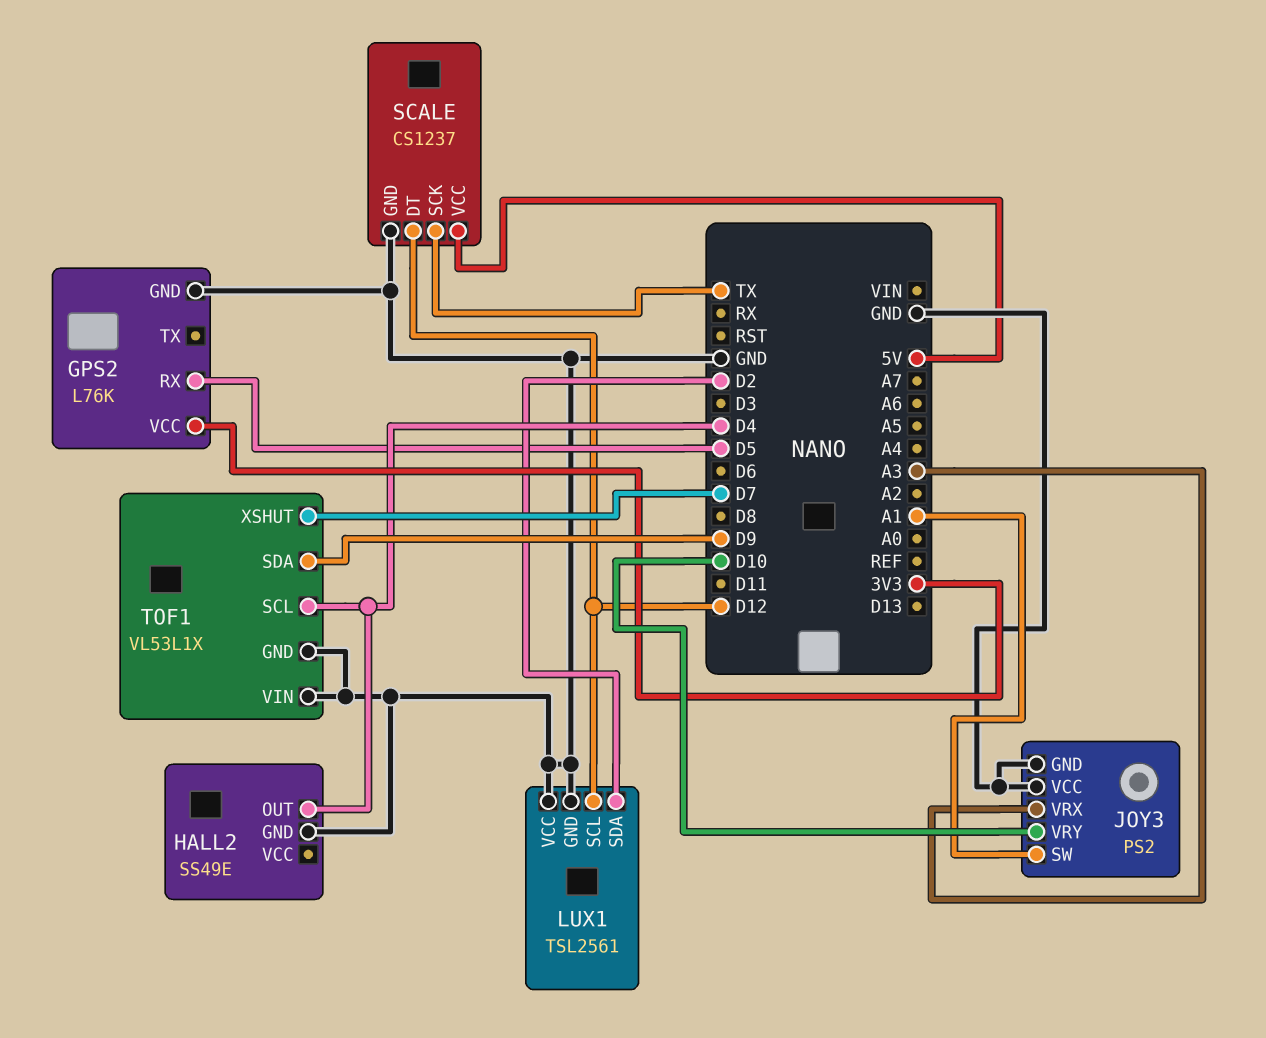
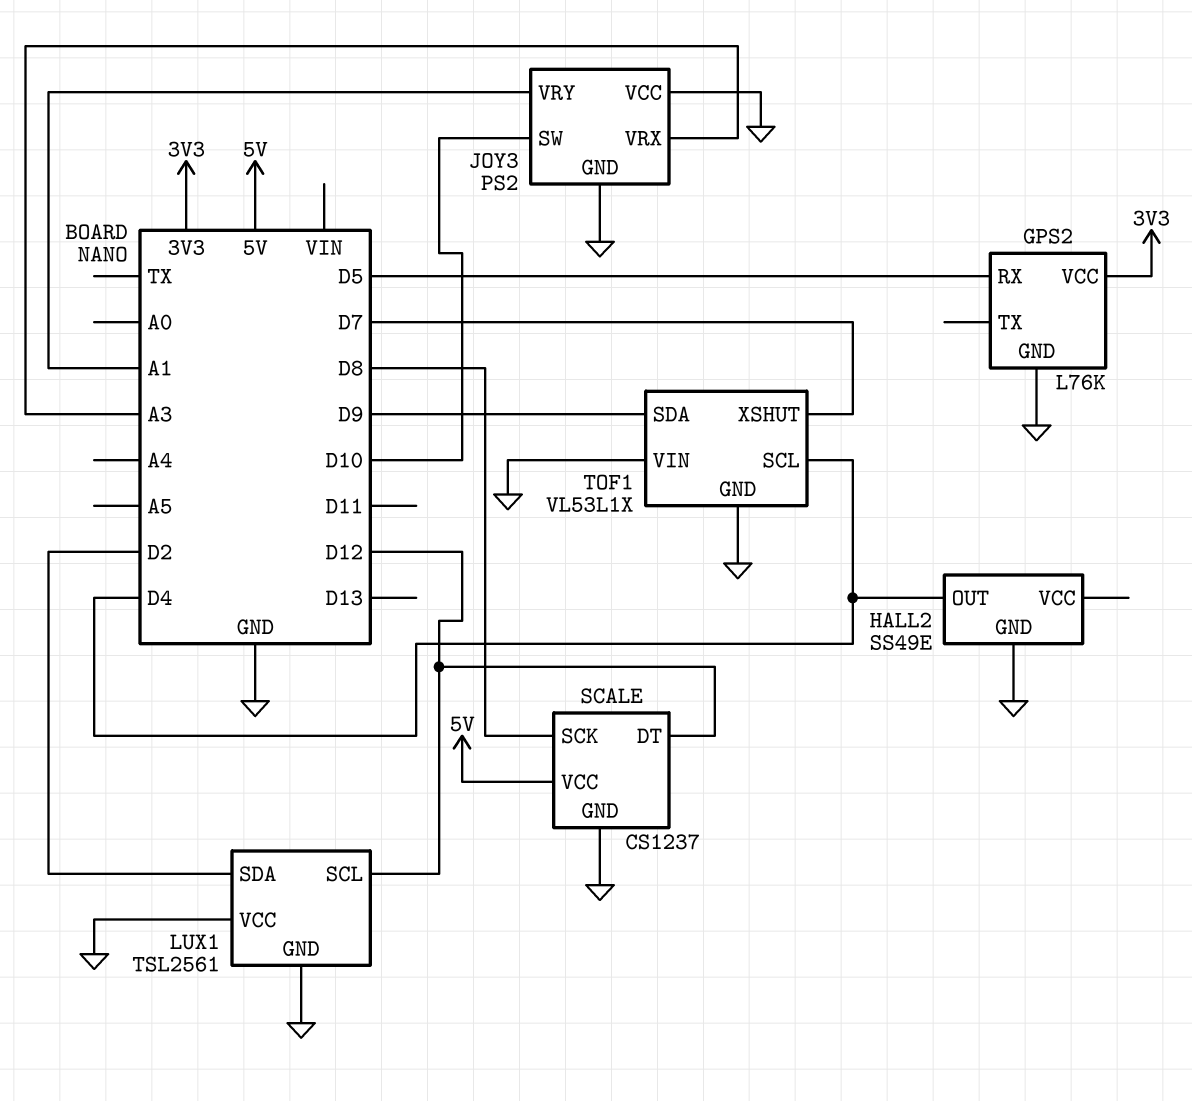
JOY3 pin SW: A1 -> D10
JOY3 pin VRY: D10 -> A1
SCALE pin SCK: TX -> D8

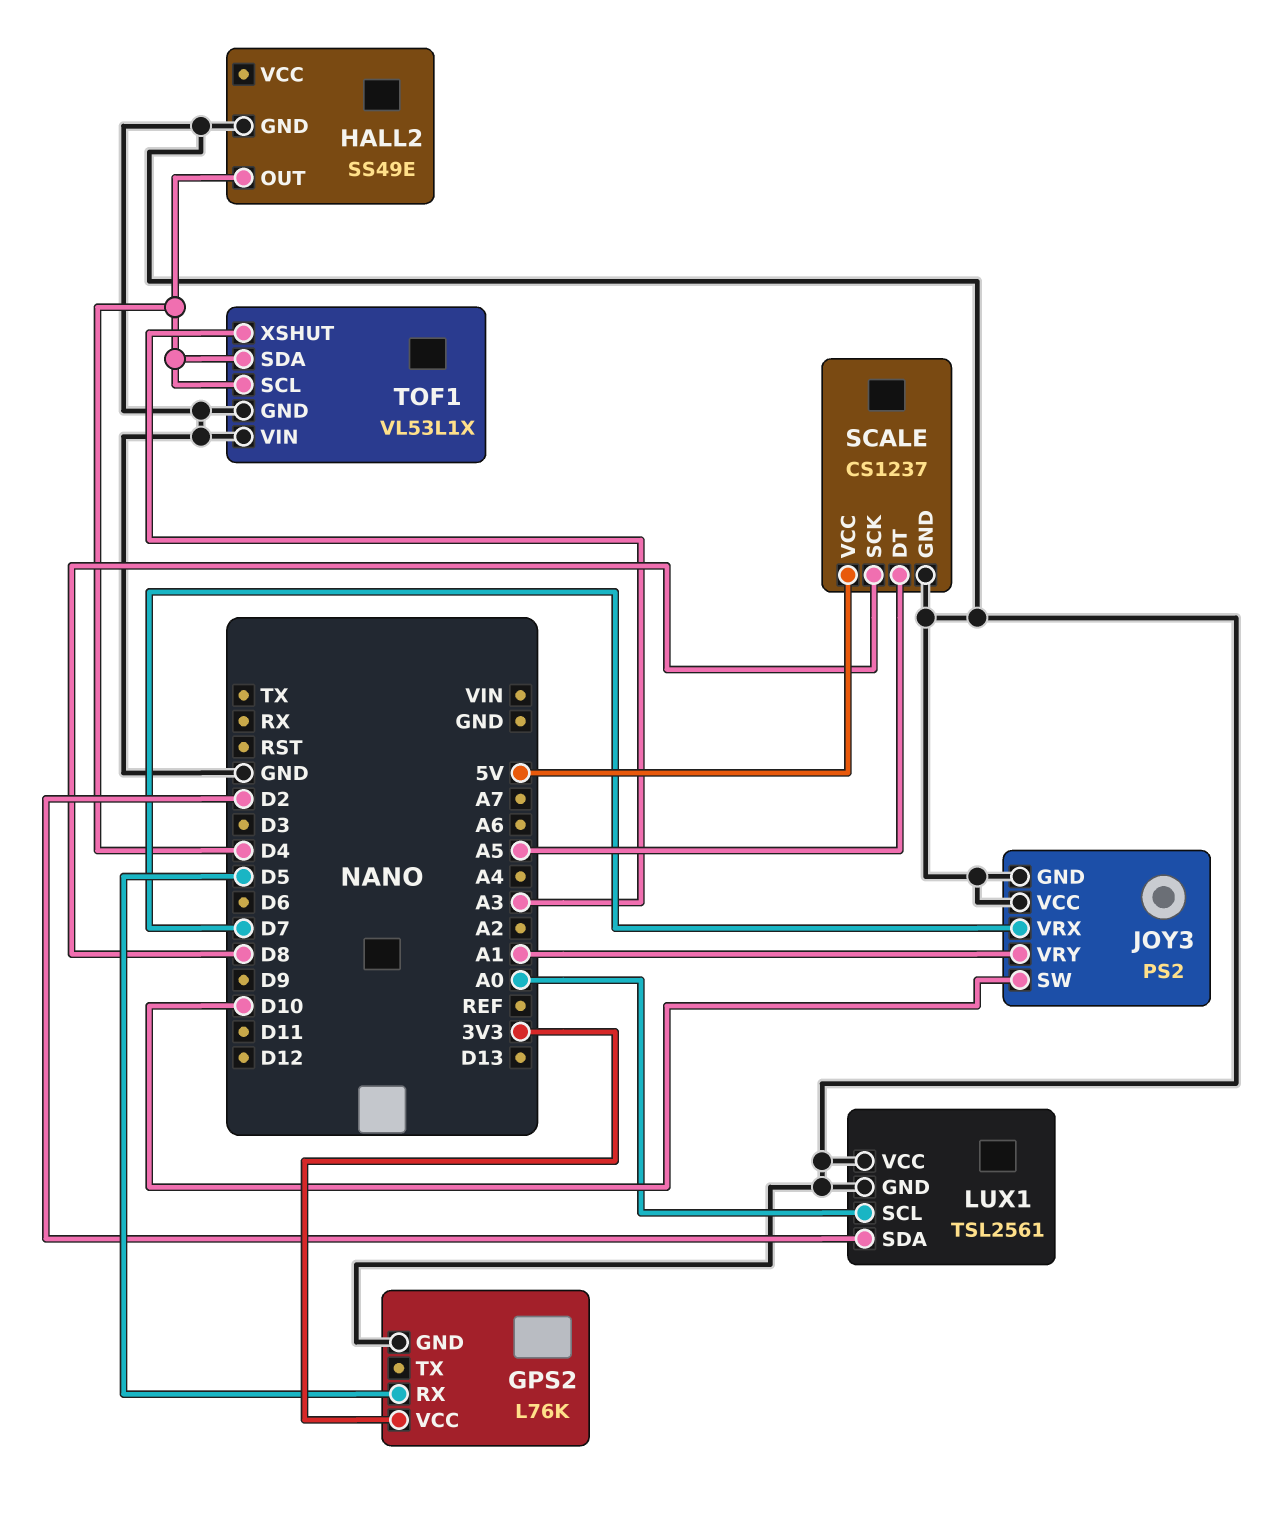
JOY3 pin VRX: A3 -> D7
LUX1 pin SCL: D12 -> A0
SCALE pin DT: D12 -> A5
TOF1 pin SDA: D9 -> D4
TOF1 pin XSHUT: D7 -> A3

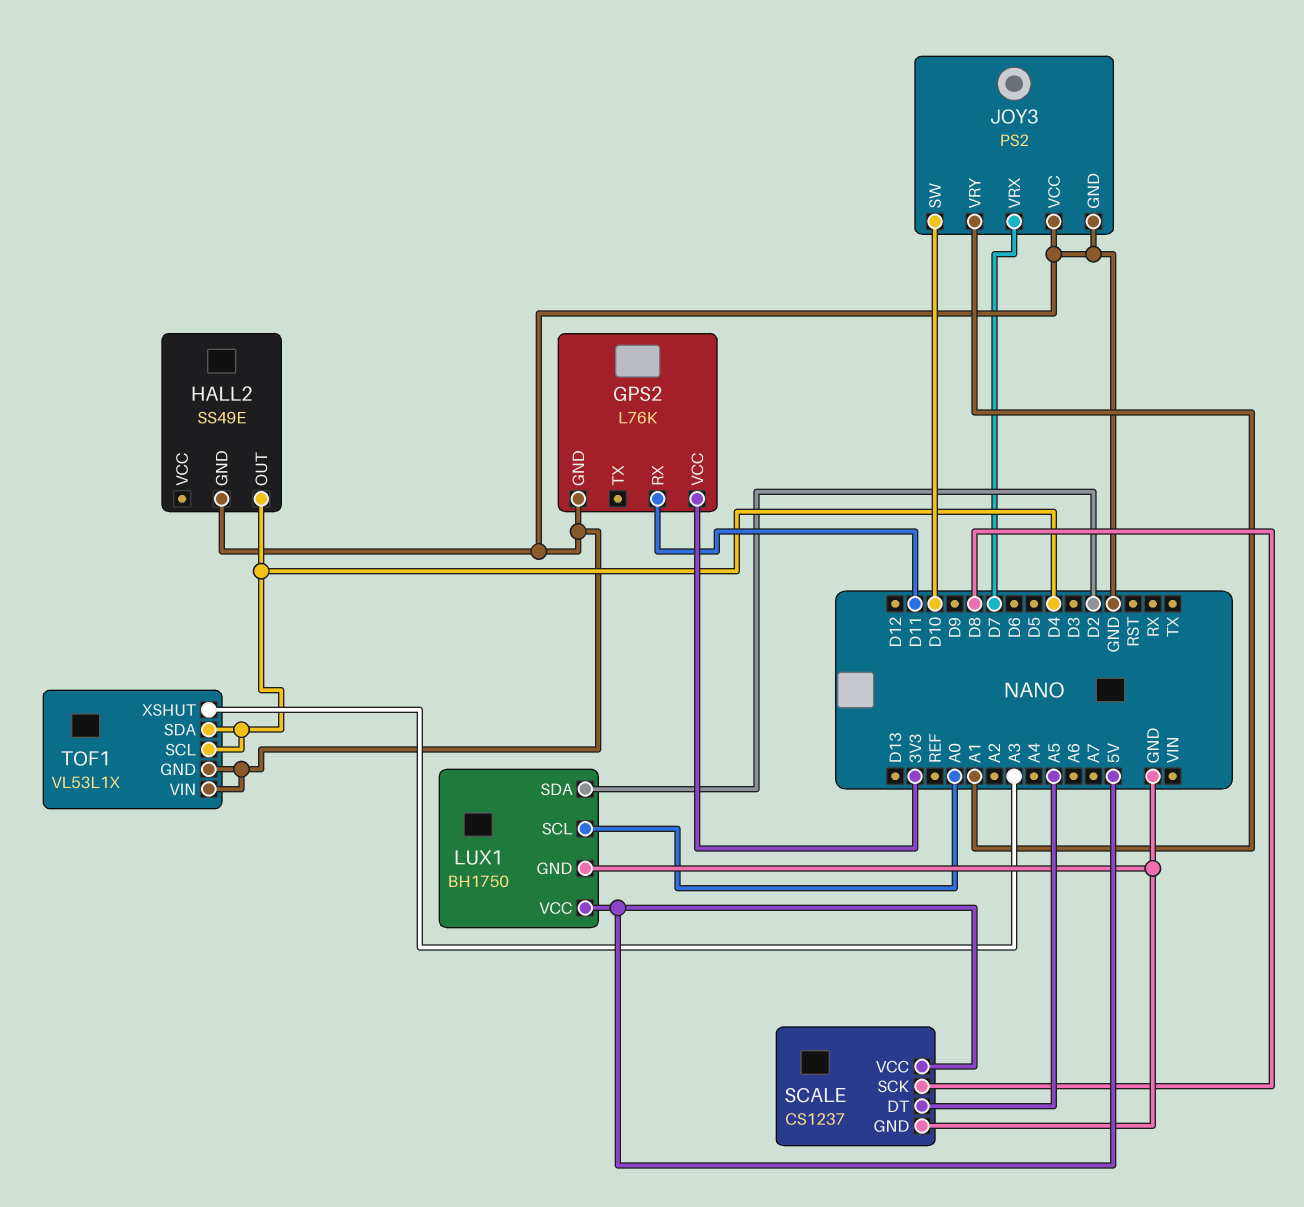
GPS2 pin RX: D5 -> D11
LUX1: TSL2561 -> BH1750
LUX1 pin VCC: GND -> 5V

